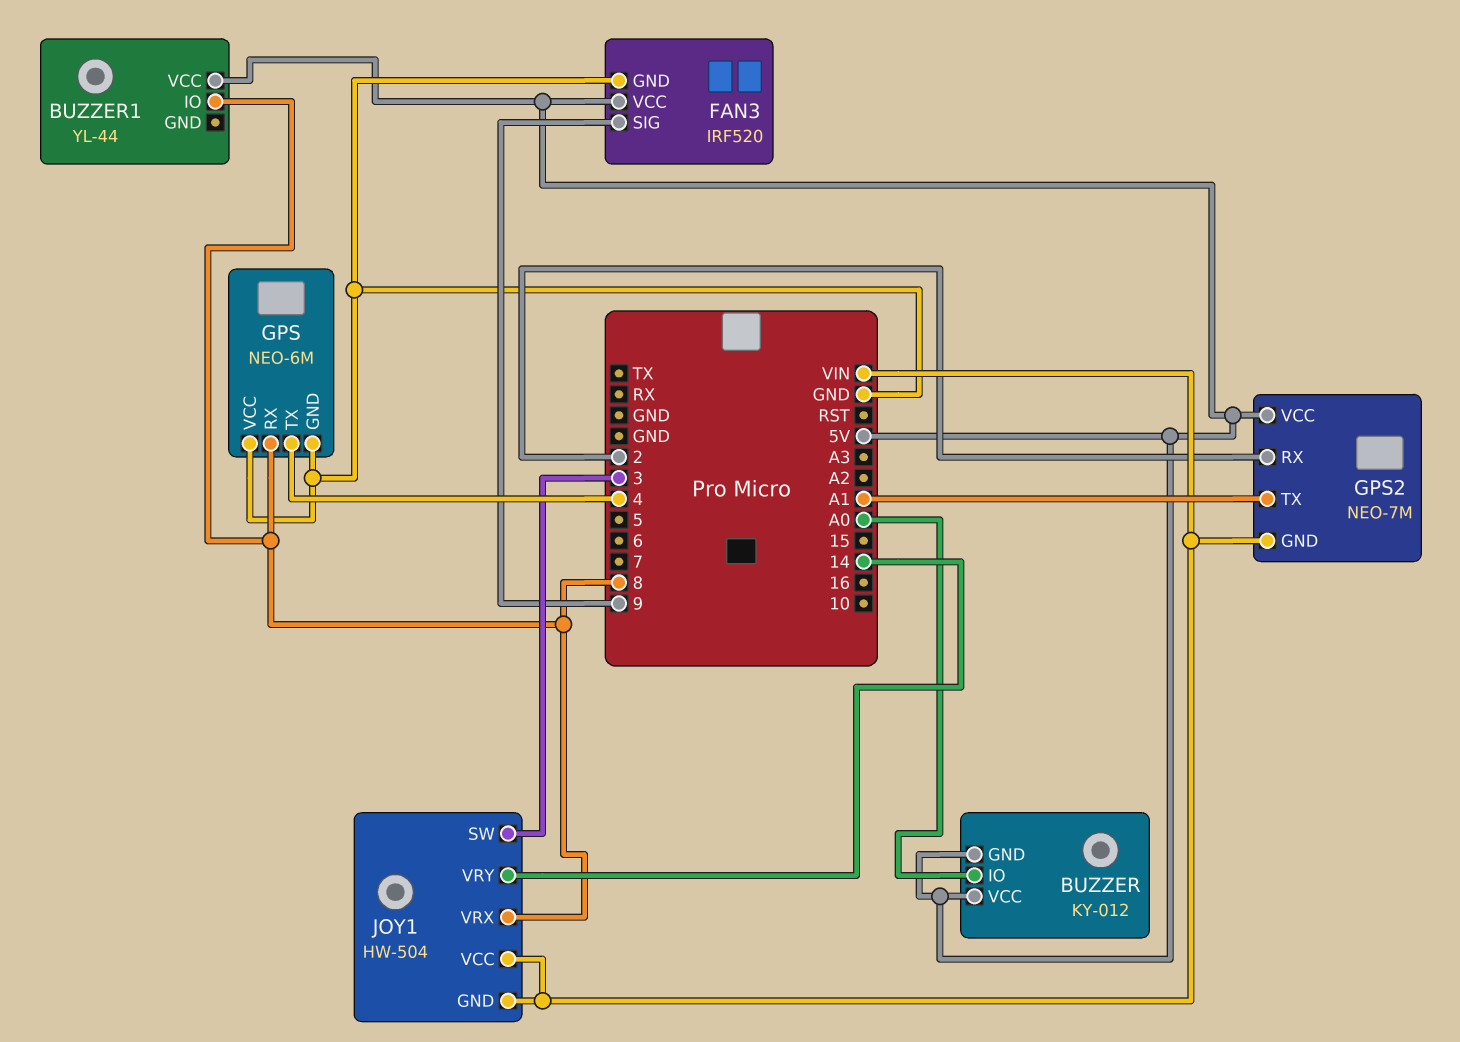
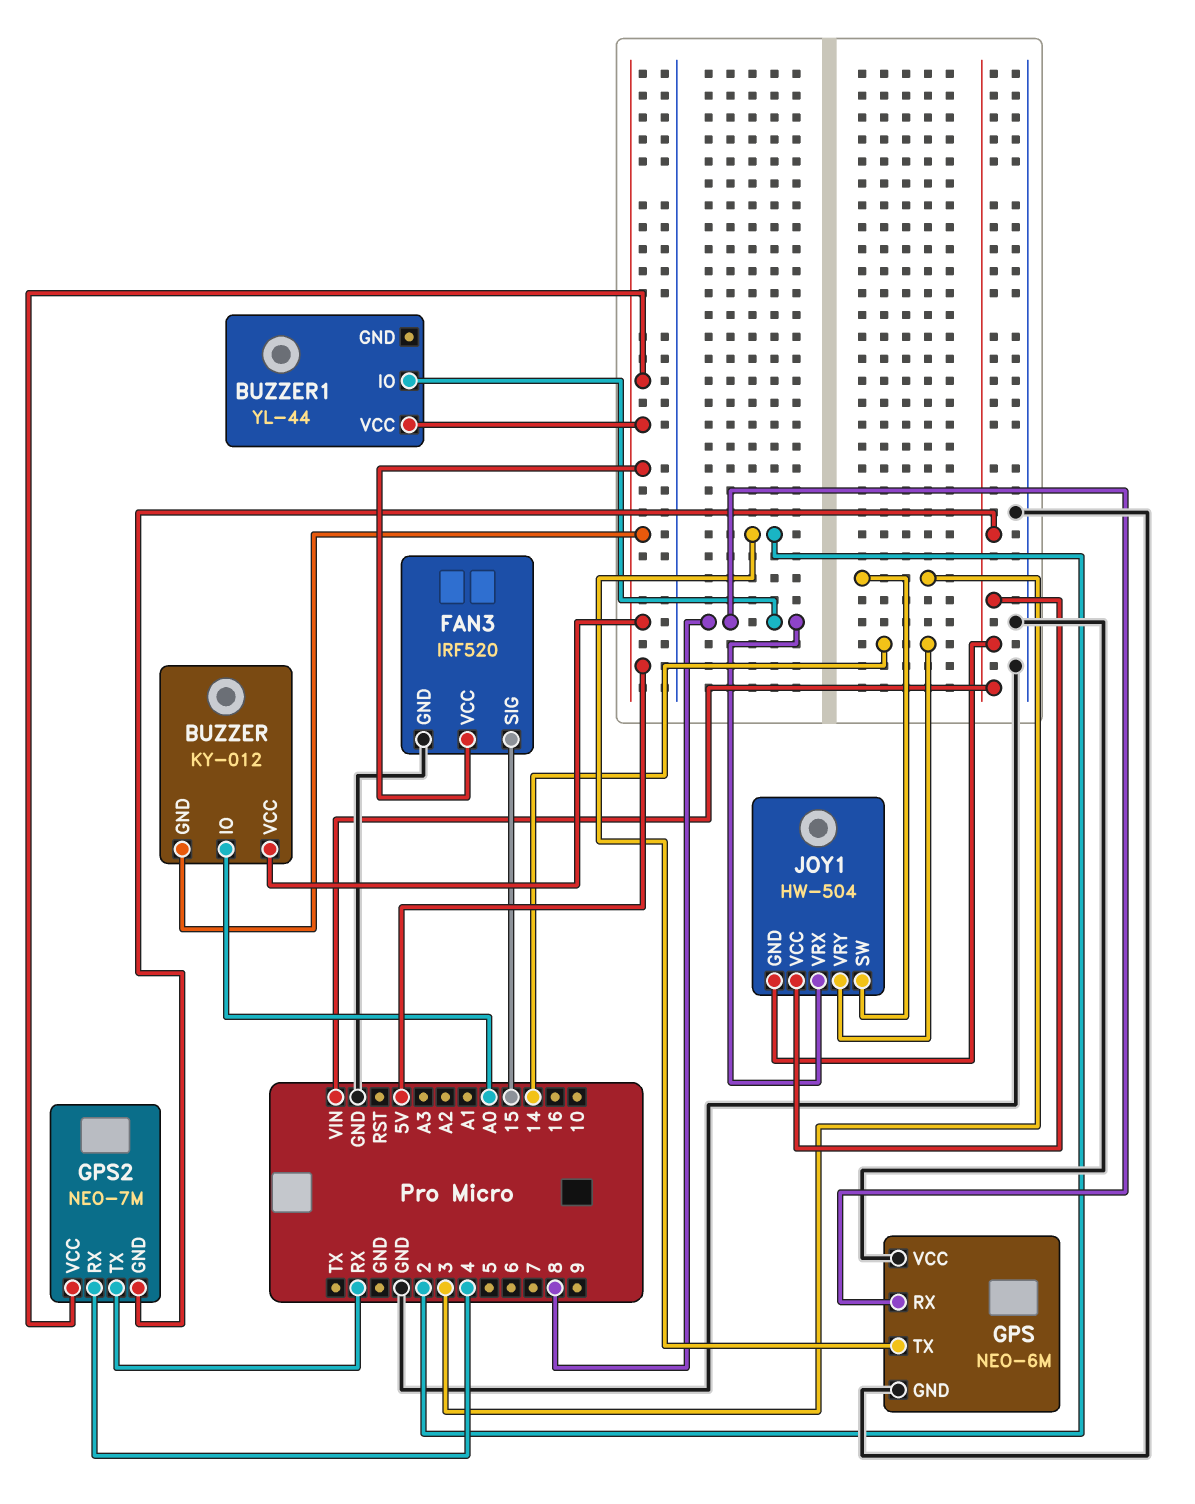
FAN3 pin SIG: 9 -> 15
GPS pin TX: 4 -> 2
GPS2 pin RX: 2 -> 4
GPS2 pin TX: A1 -> RX

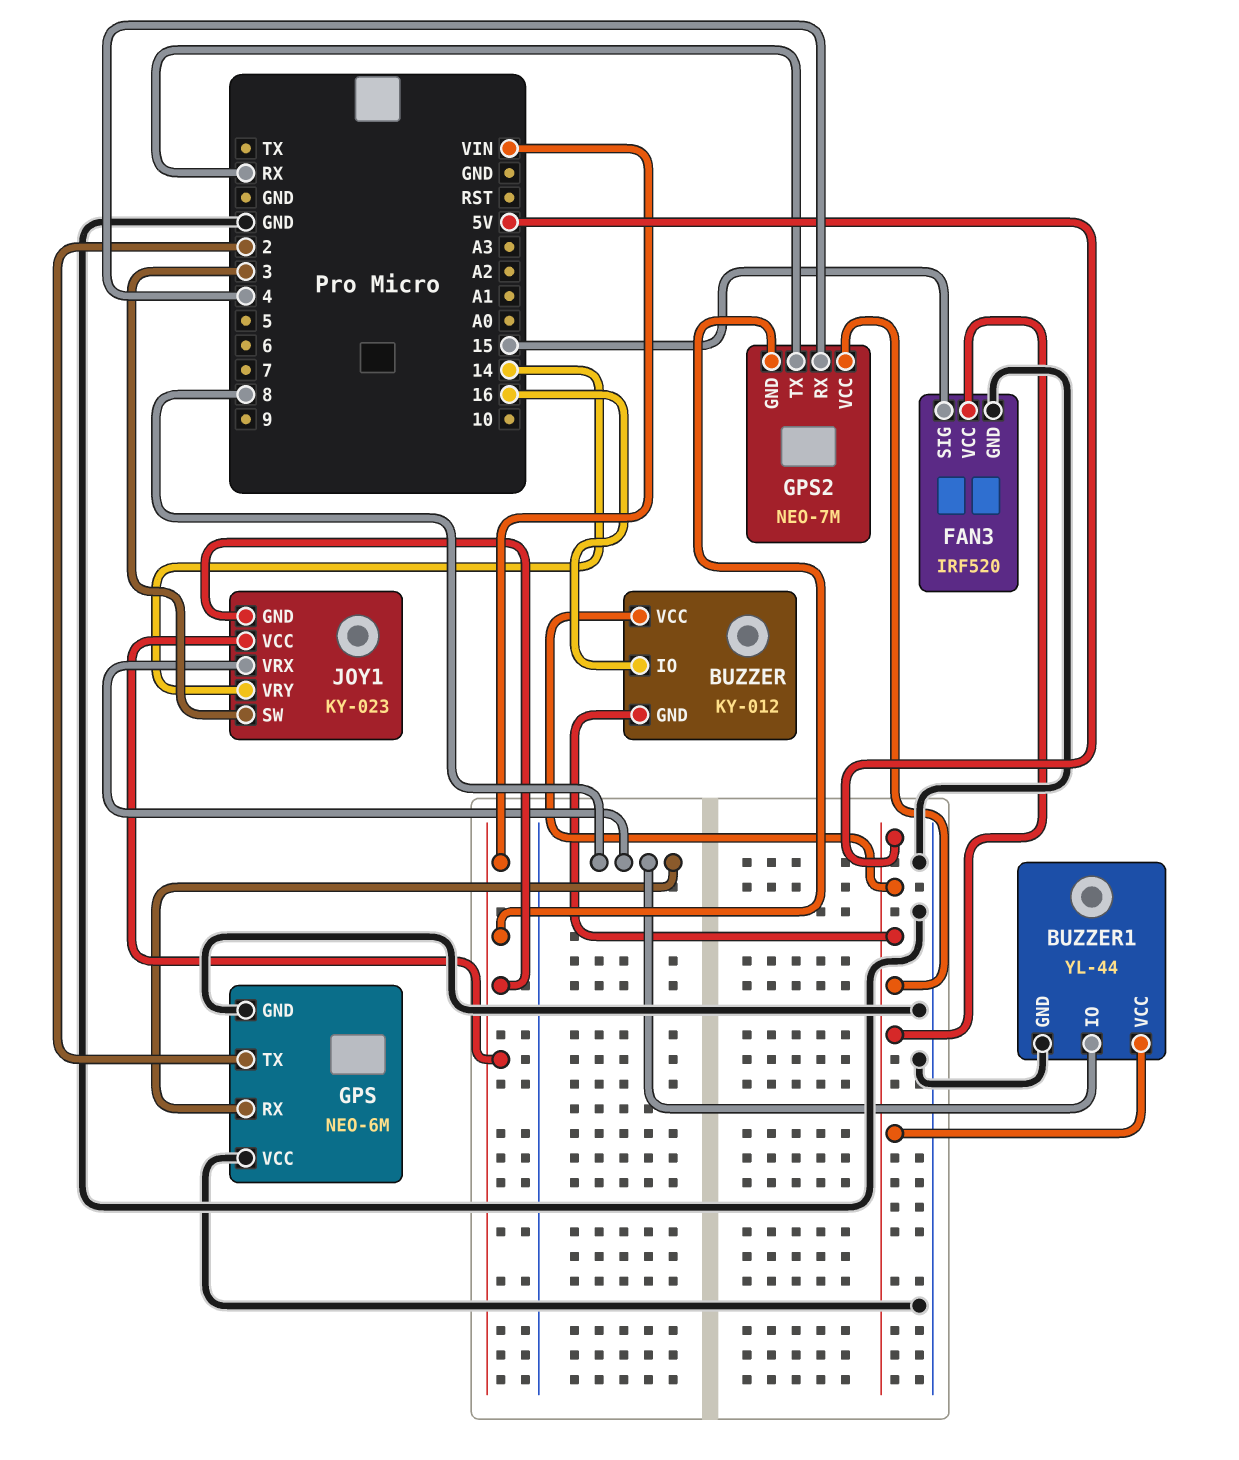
BUZZER pin IO: A0 -> 16
BUZZER1 pin GND: none -> GND
JOY1: HW-504 -> KY-023

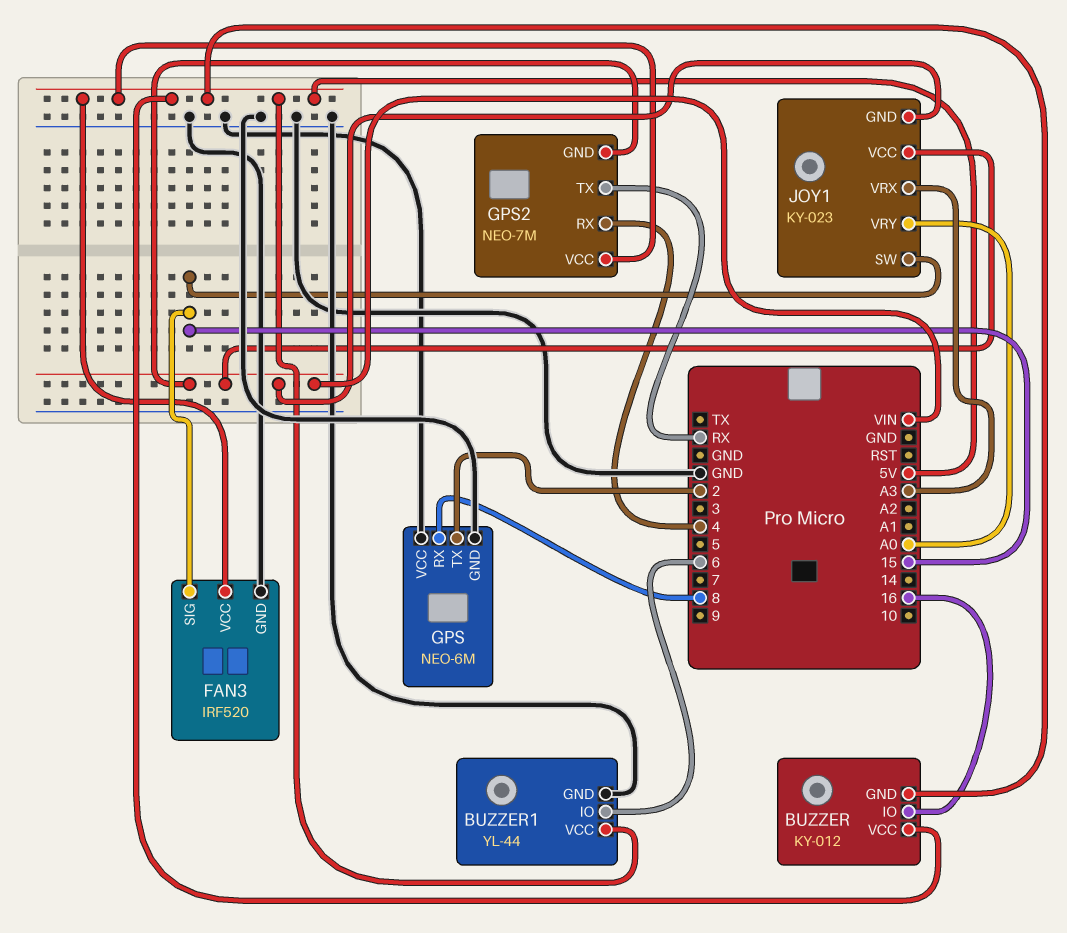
BUZZER1 pin IO: 8 -> 6
JOY1 pin SW: 3 -> 15
JOY1 pin VRX: 8 -> A3
JOY1 pin VRY: 14 -> A0

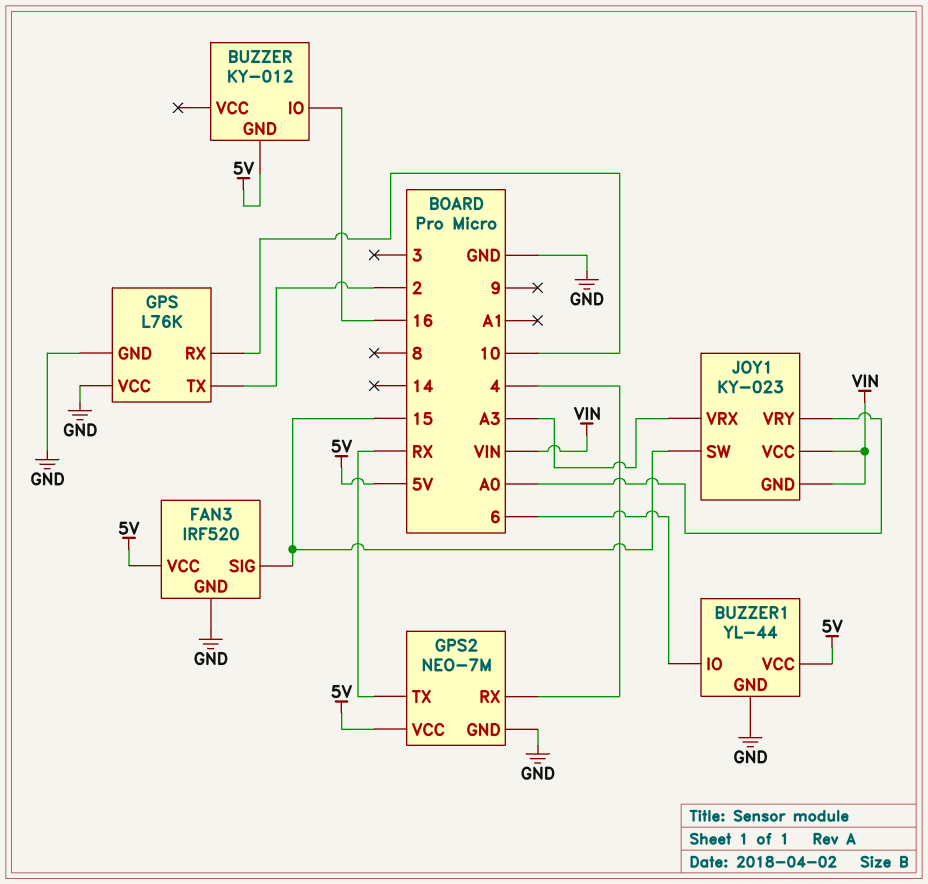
BUZZER pin VCC: 5V -> none
GPS: NEO-6M -> L76K
GPS pin RX: 8 -> 10
GPS2 pin GND: VIN -> GND

